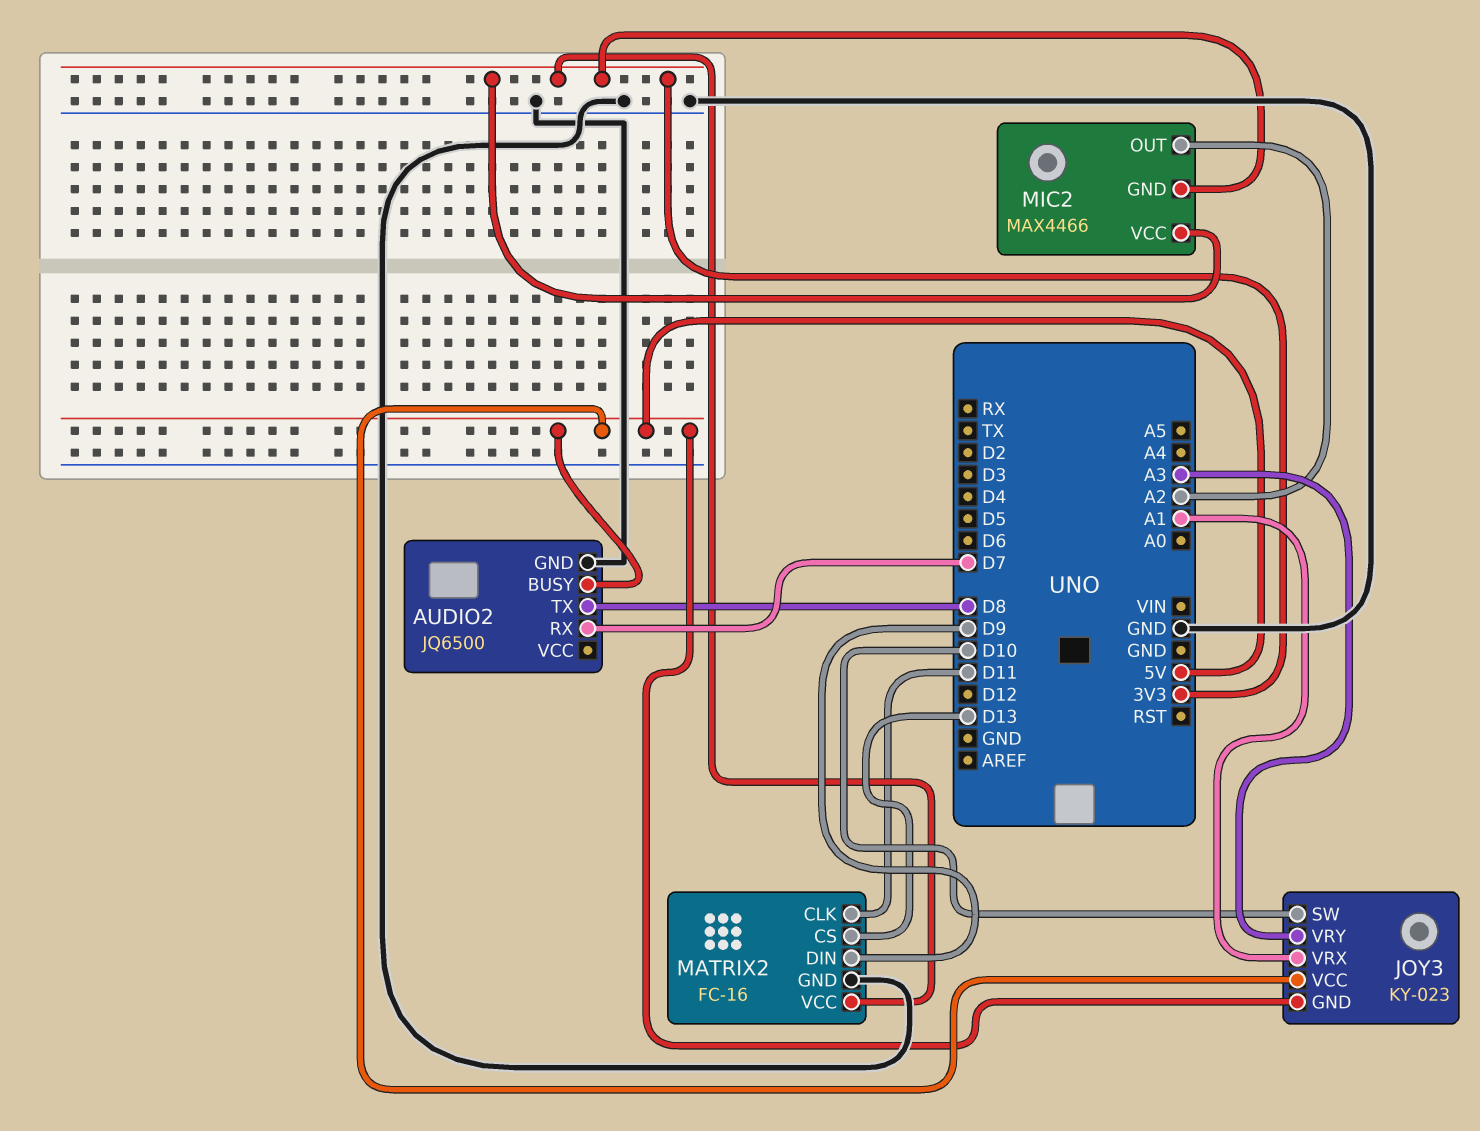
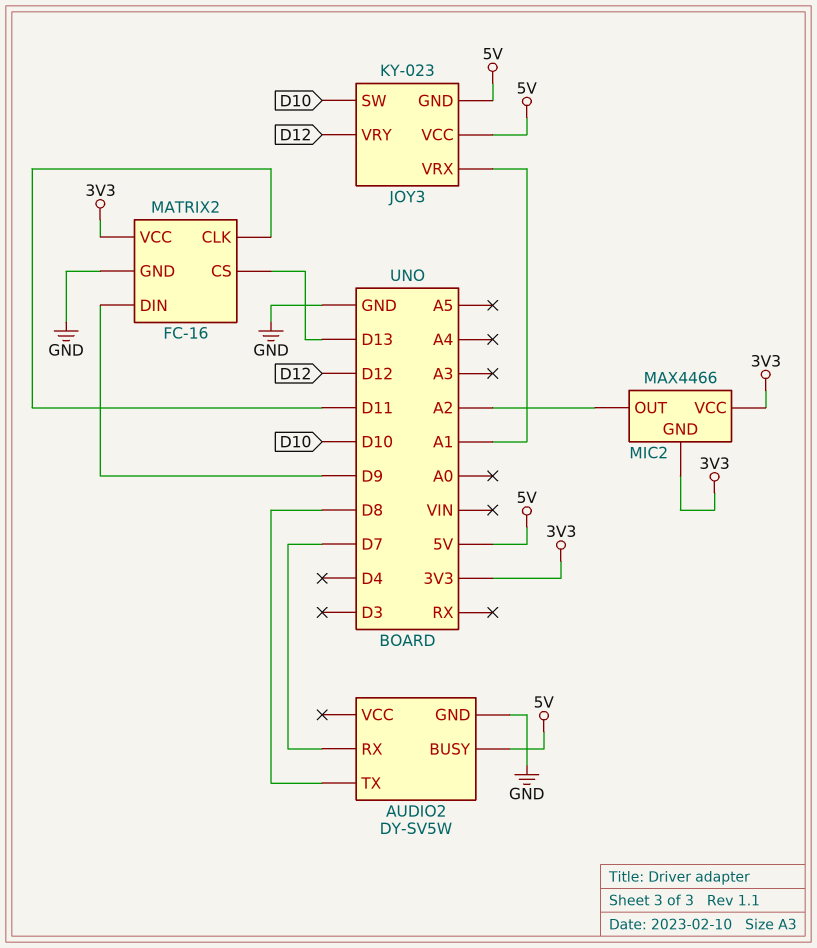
AUDIO2: JQ6500 -> DY-SV5W
JOY3 pin VRY: A3 -> D12

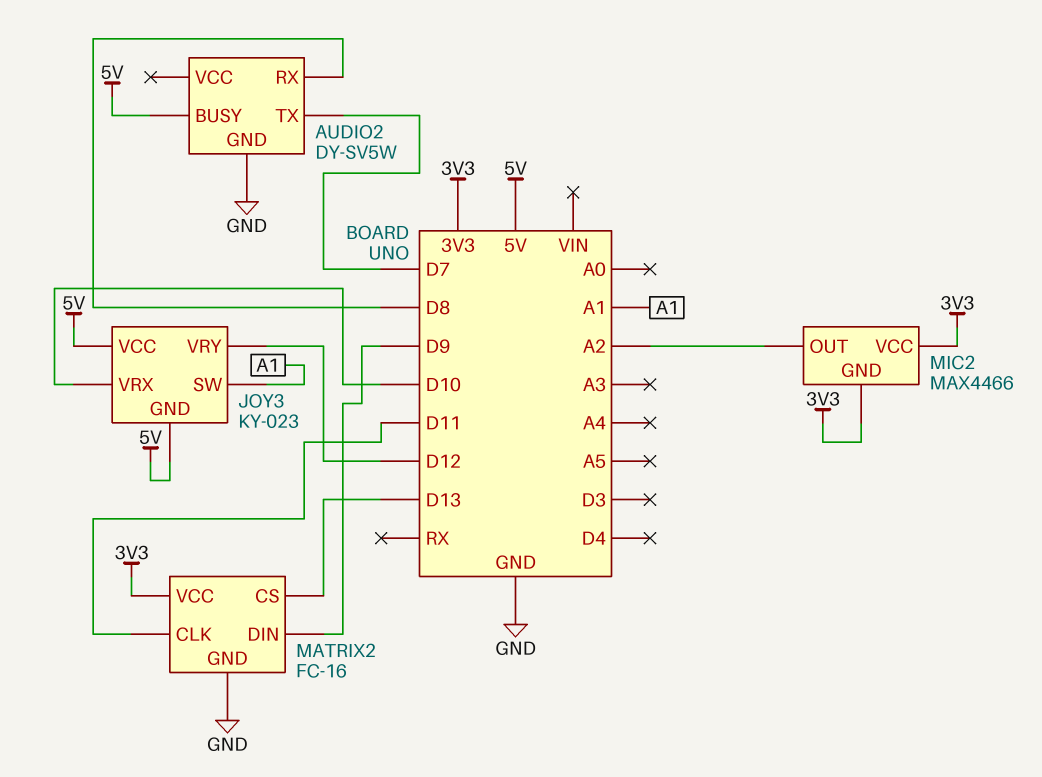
AUDIO2 pin RX: D7 -> D8
AUDIO2 pin TX: D8 -> D7
JOY3 pin SW: D10 -> A1
JOY3 pin VRX: A1 -> D10

